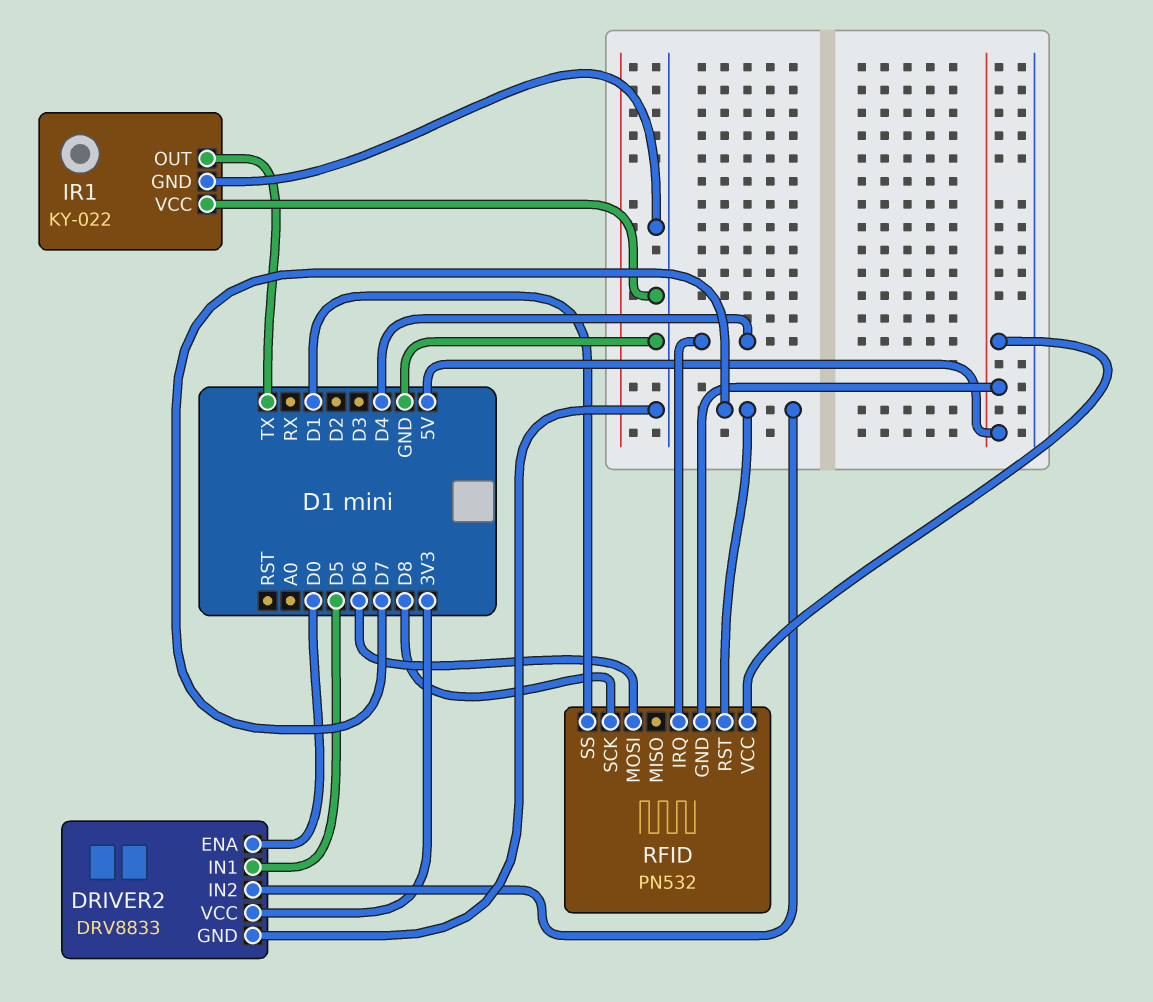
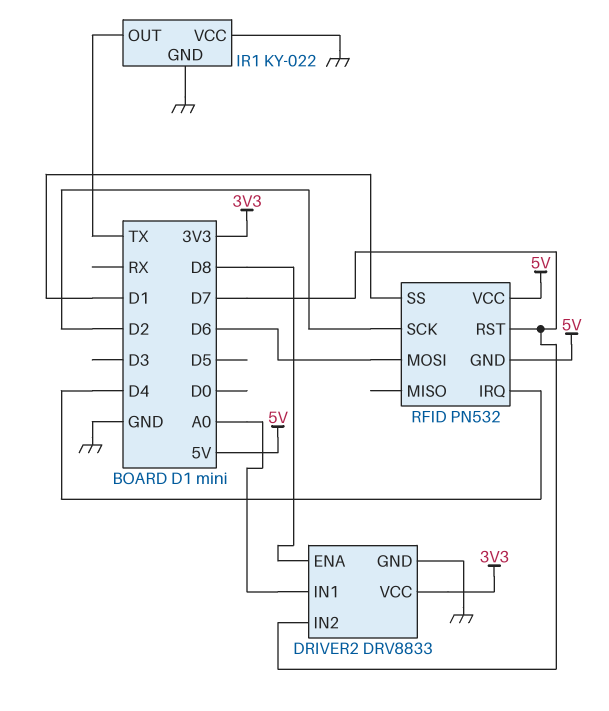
DRIVER2 pin ENA: D0 -> D8
DRIVER2 pin IN1: D5 -> A0
RFID pin SCK: D8 -> D2

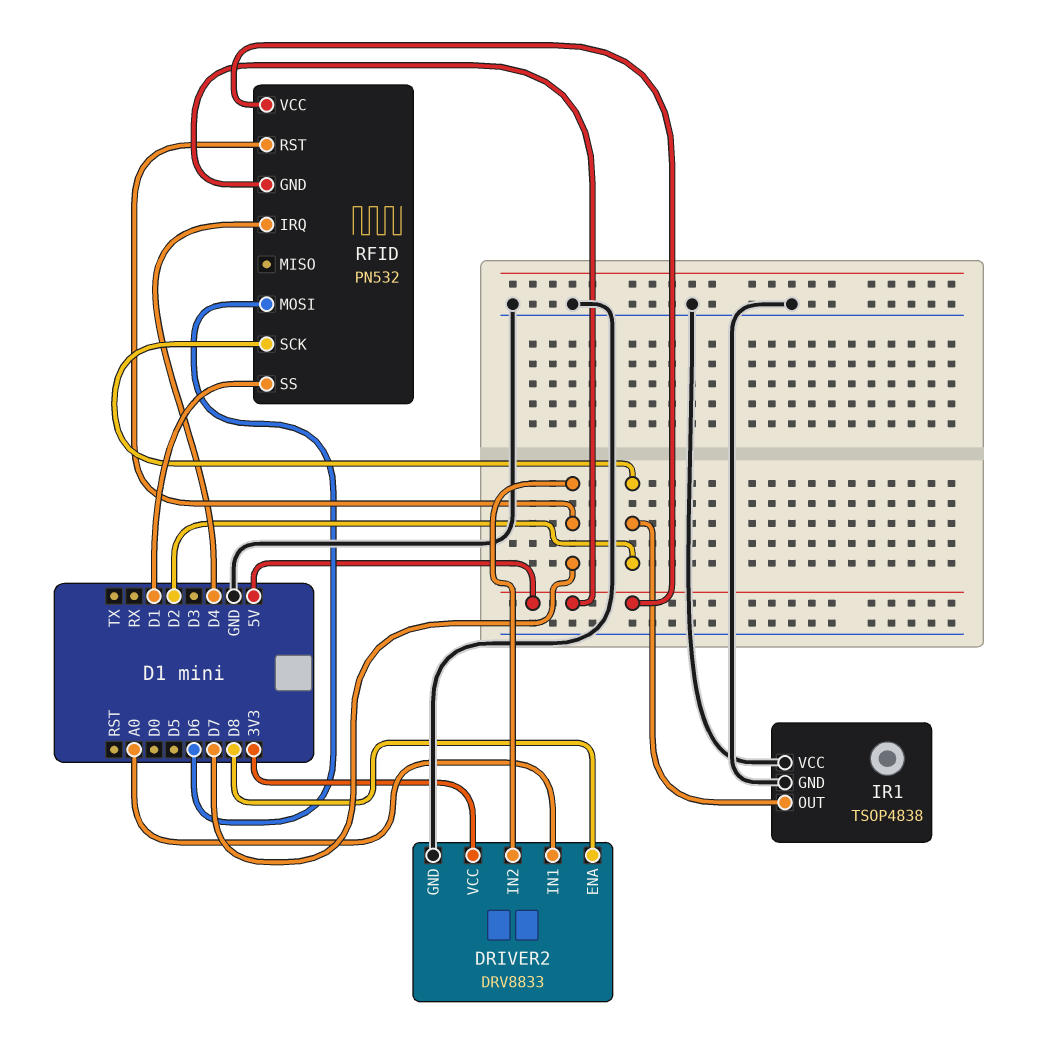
IR1: KY-022 -> TSOP4838
IR1 pin OUT: TX -> D2

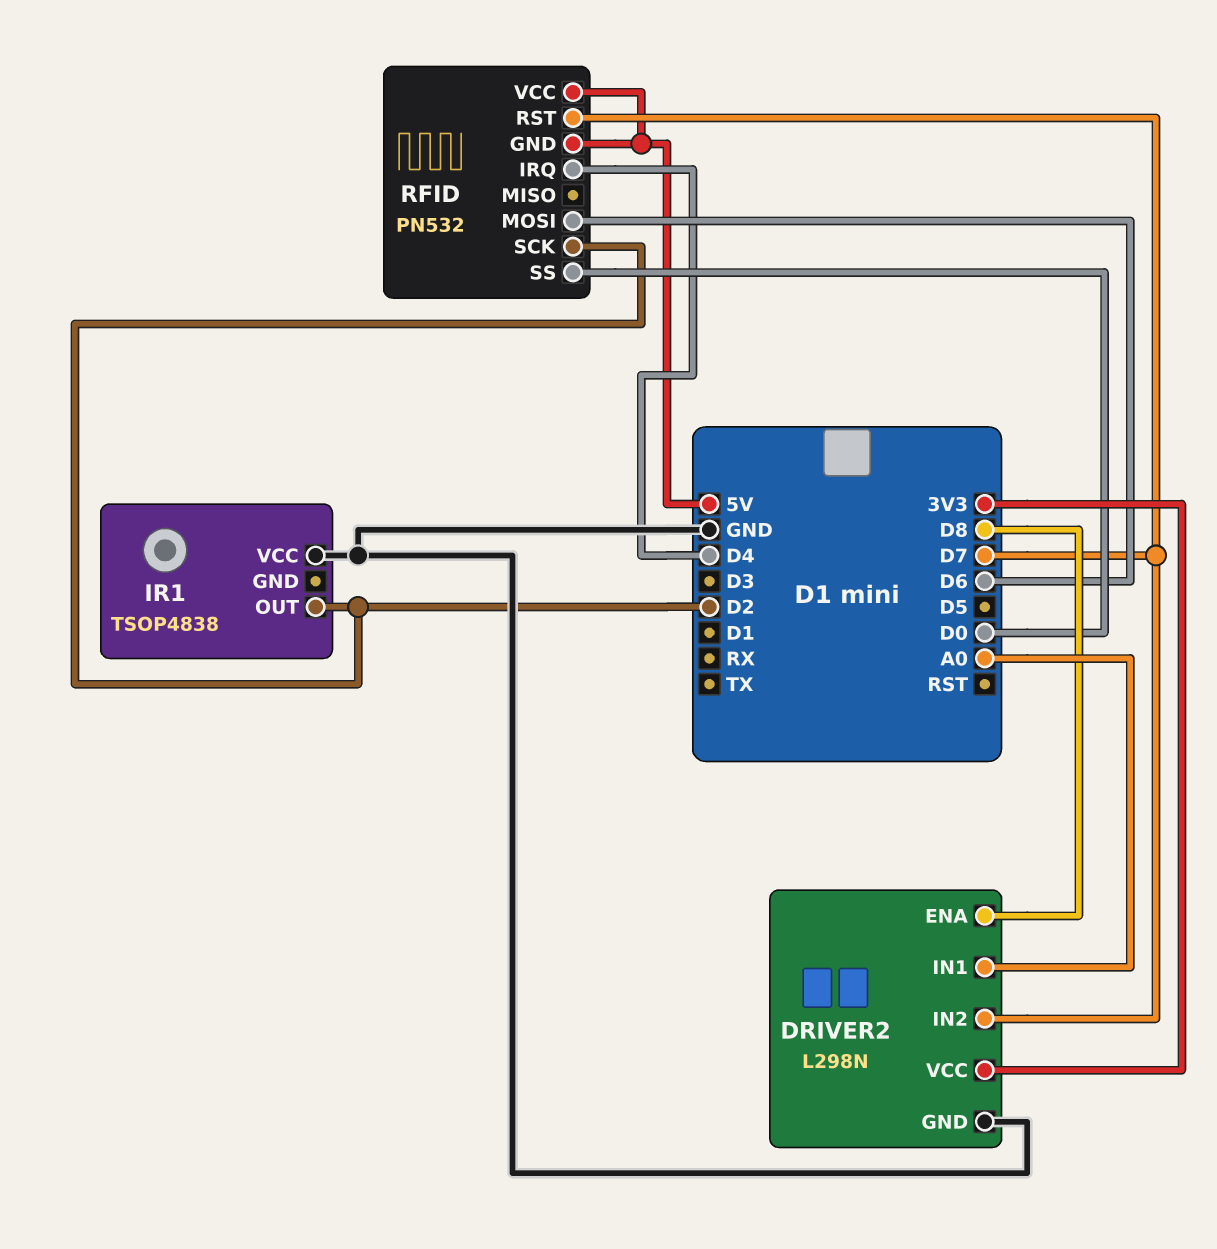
DRIVER2: DRV8833 -> L298N
IR1 pin GND: GND -> none
RFID pin SS: D1 -> D0

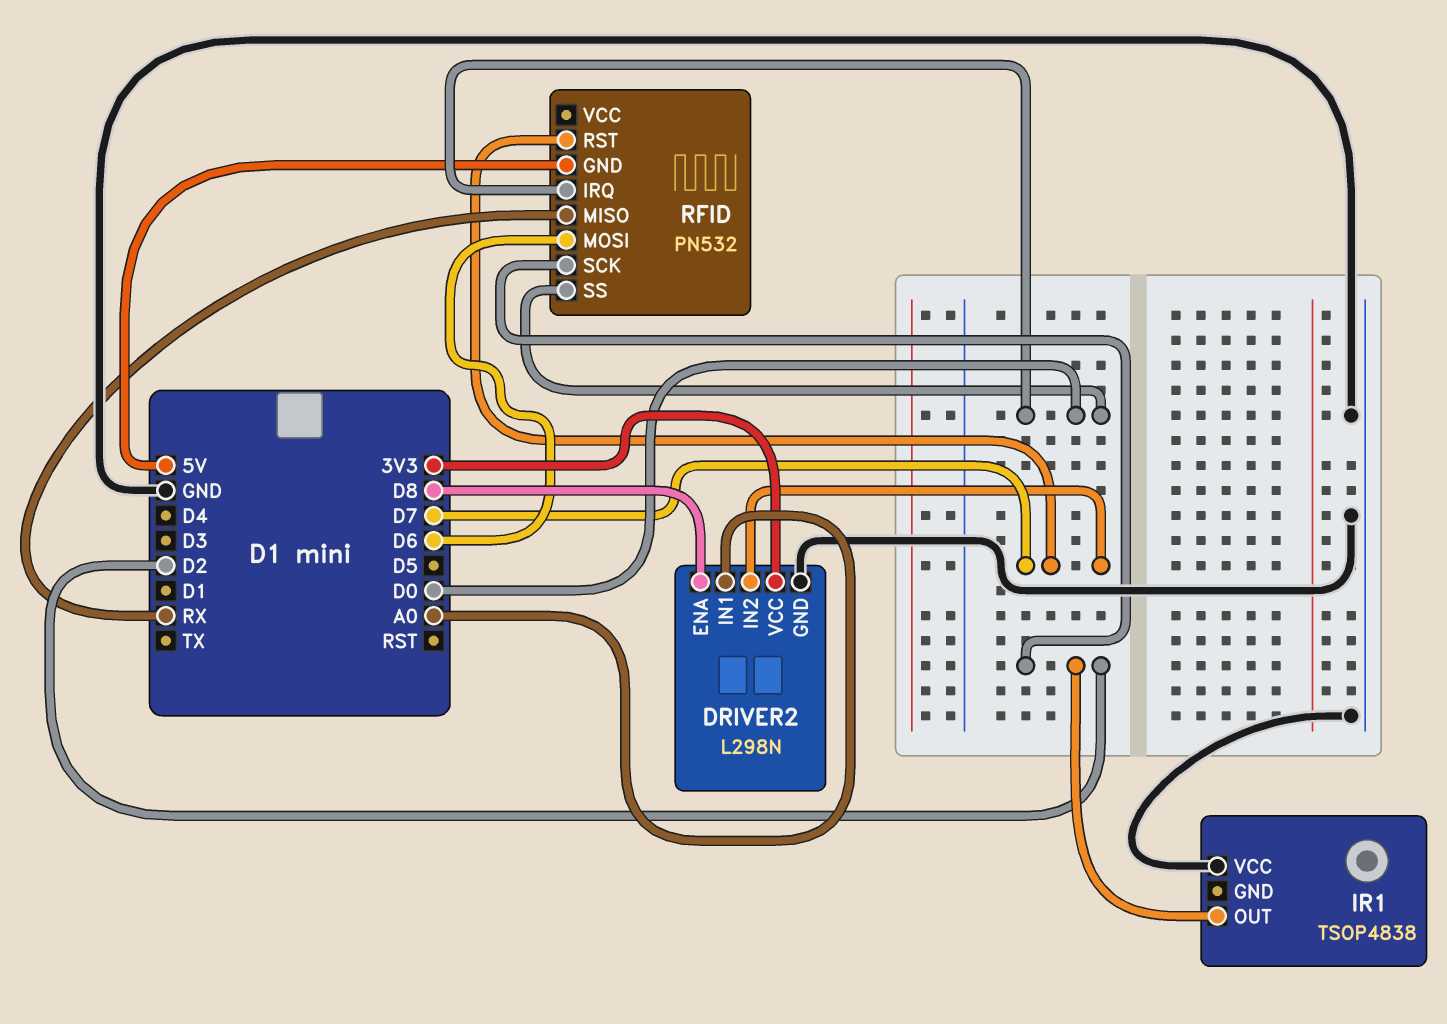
RFID pin IRQ: D4 -> D0
RFID pin MISO: none -> RX
RFID pin VCC: 5V -> none

